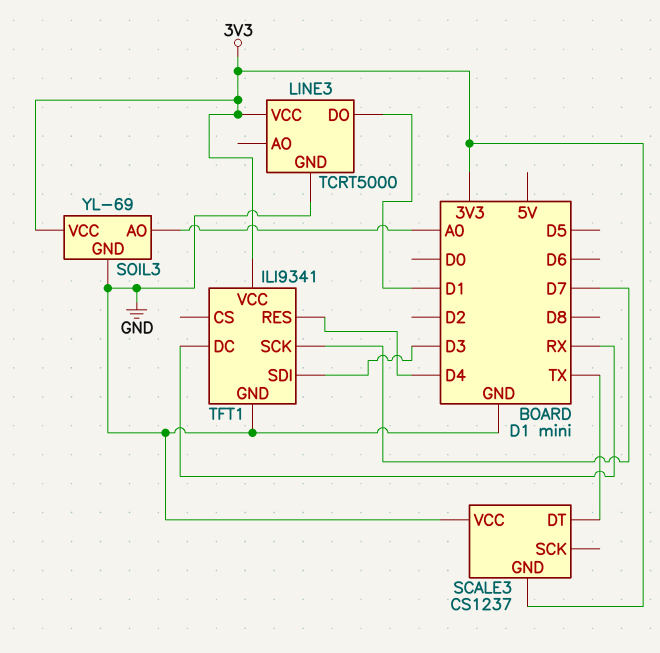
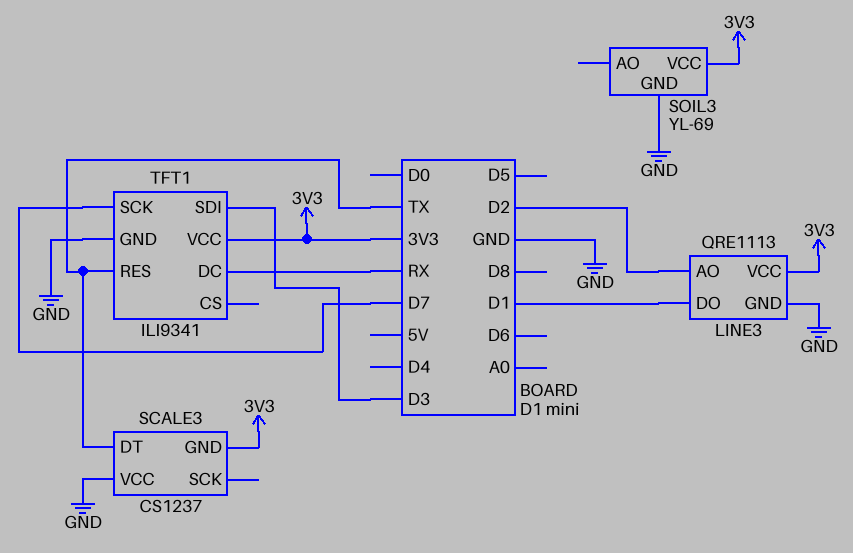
LINE3: TCRT5000 -> QRE1113
LINE3 pin AO: none -> D2
SOIL3 pin AO: A0 -> none
TFT1 pin RES: D4 -> TX

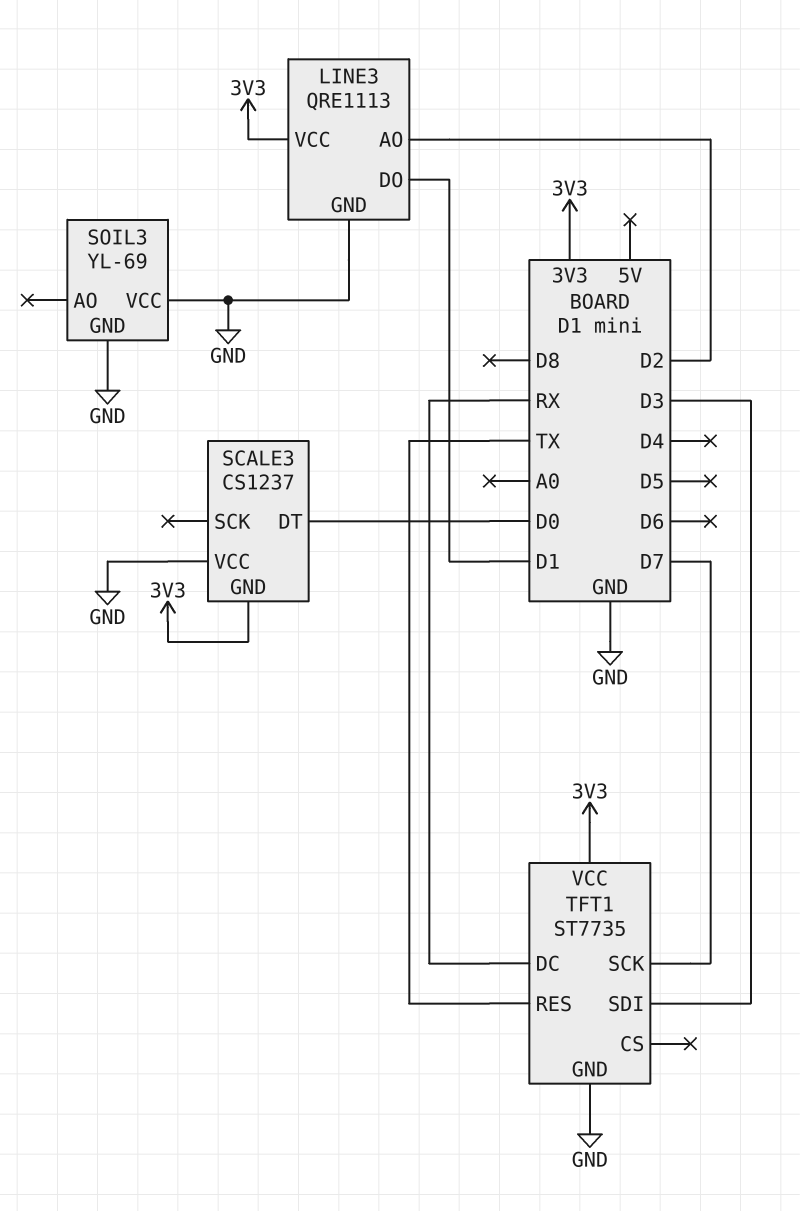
SCALE3 pin DT: TX -> D0
SOIL3 pin VCC: 3V3 -> GND
TFT1: ILI9341 -> ST7735

